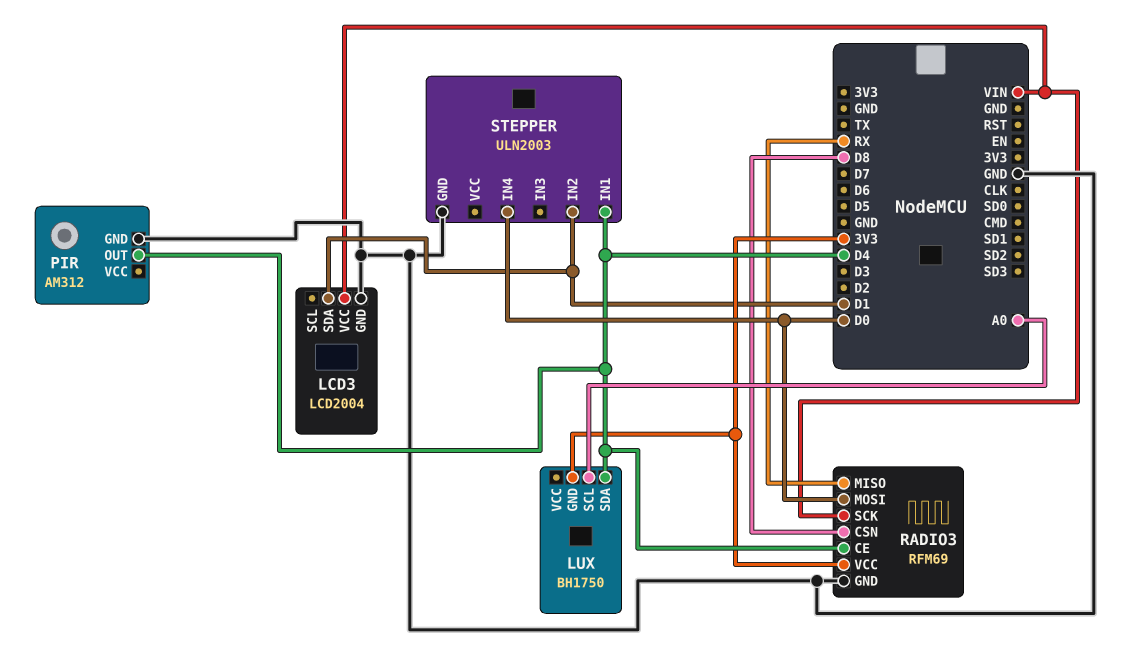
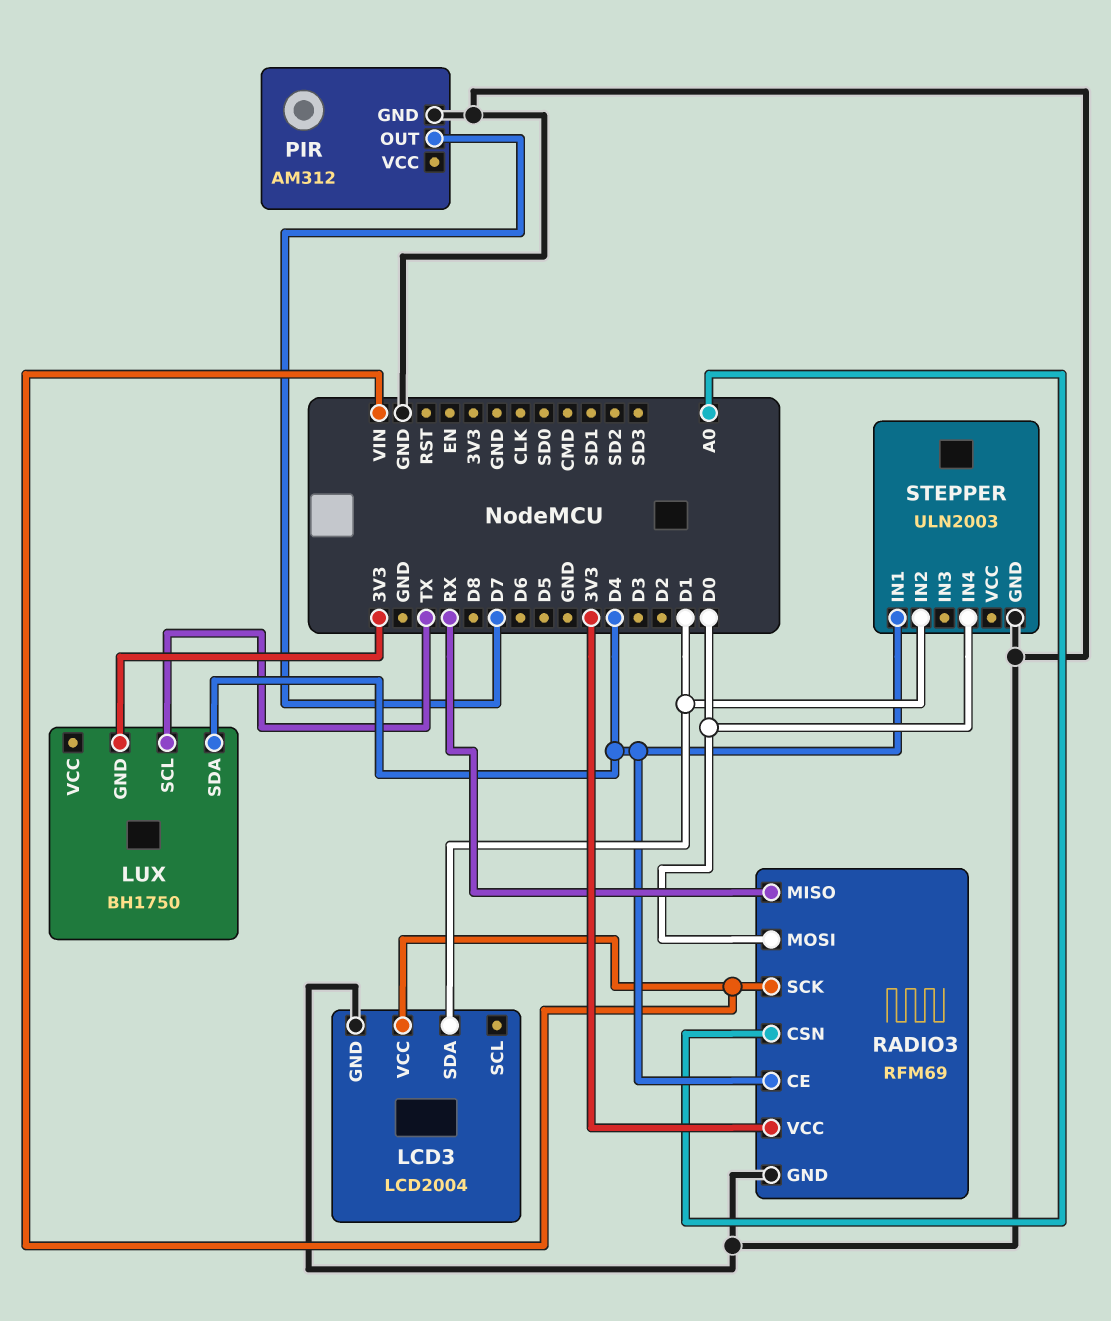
LUX pin SCL: A0 -> TX
PIR pin OUT: D4 -> D7
RADIO3 pin CSN: D8 -> A0

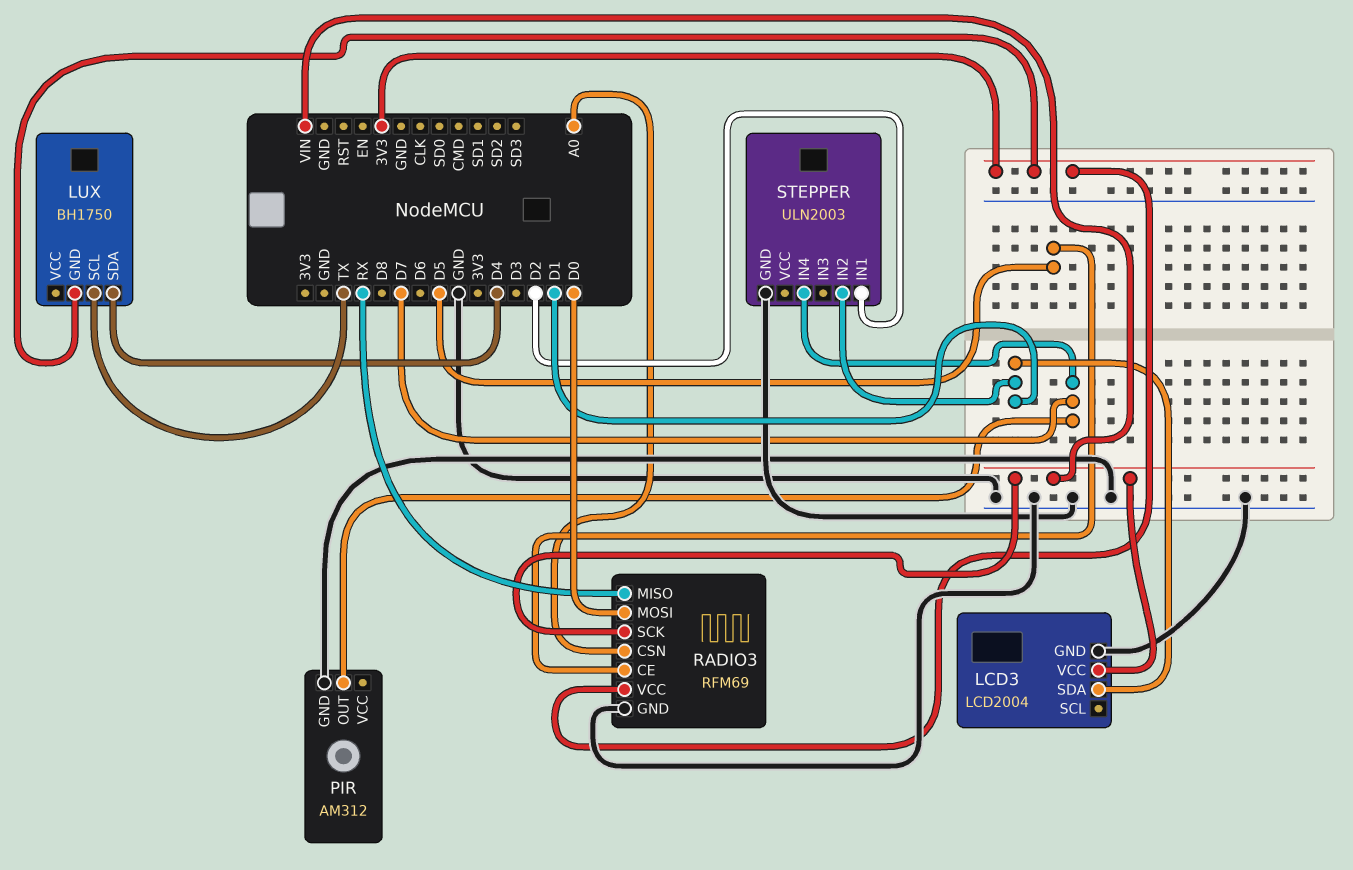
RADIO3 pin CE: D4 -> D5
STEPPER pin IN1: D4 -> D2
STEPPER pin IN4: D0 -> D7

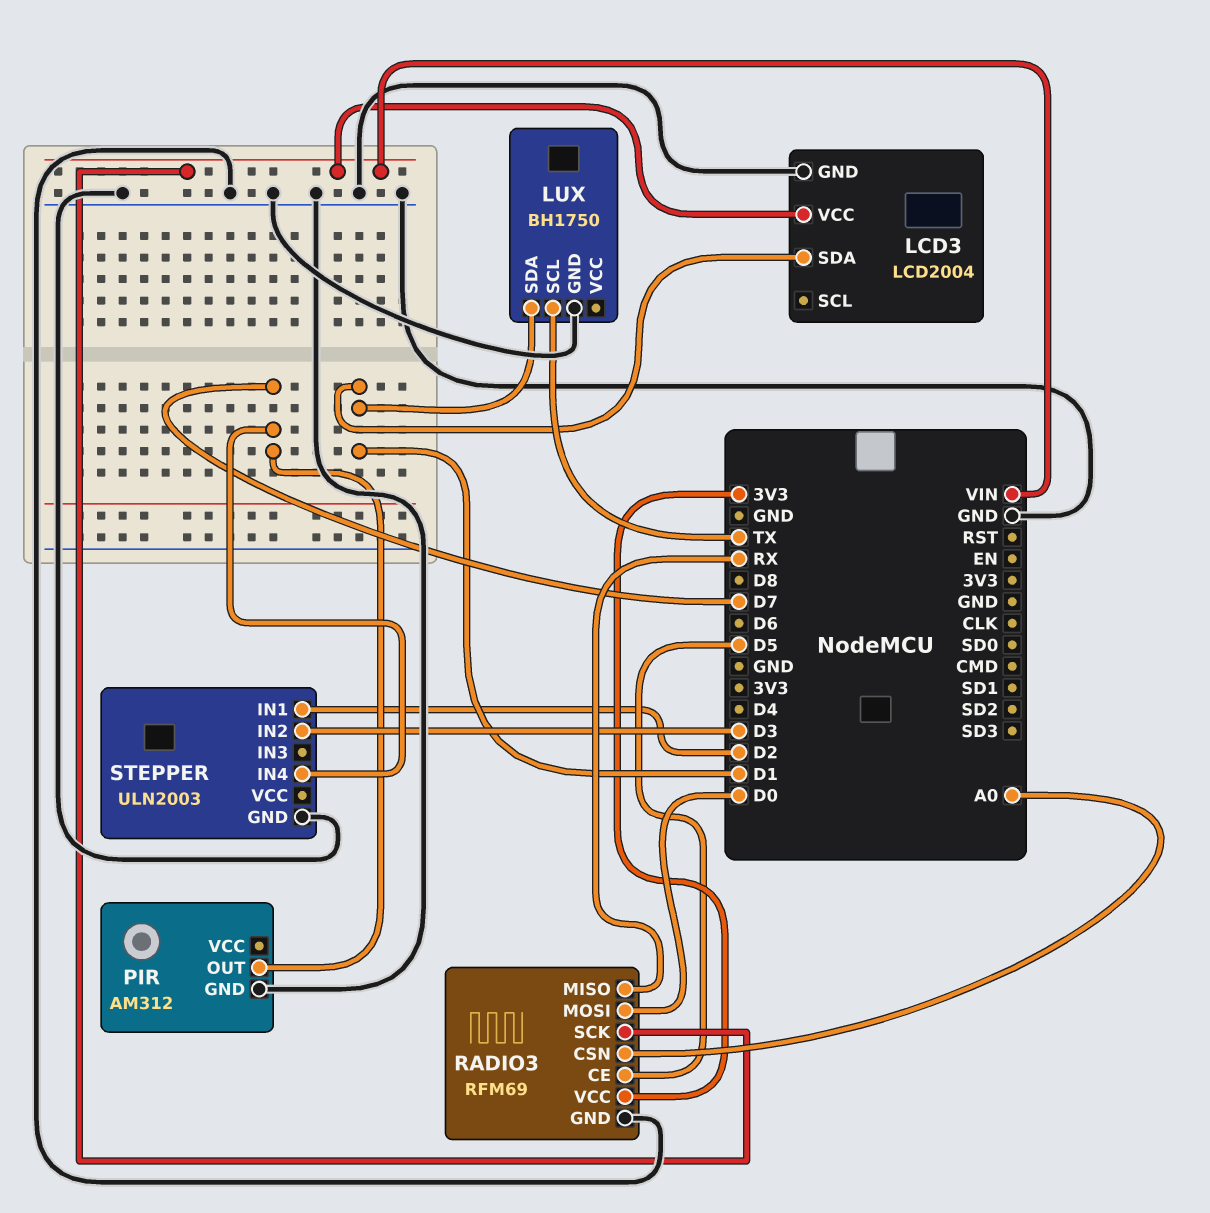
LUX pin GND: 3V3 -> GND
LUX pin SDA: D4 -> D1
STEPPER pin IN2: D1 -> D3

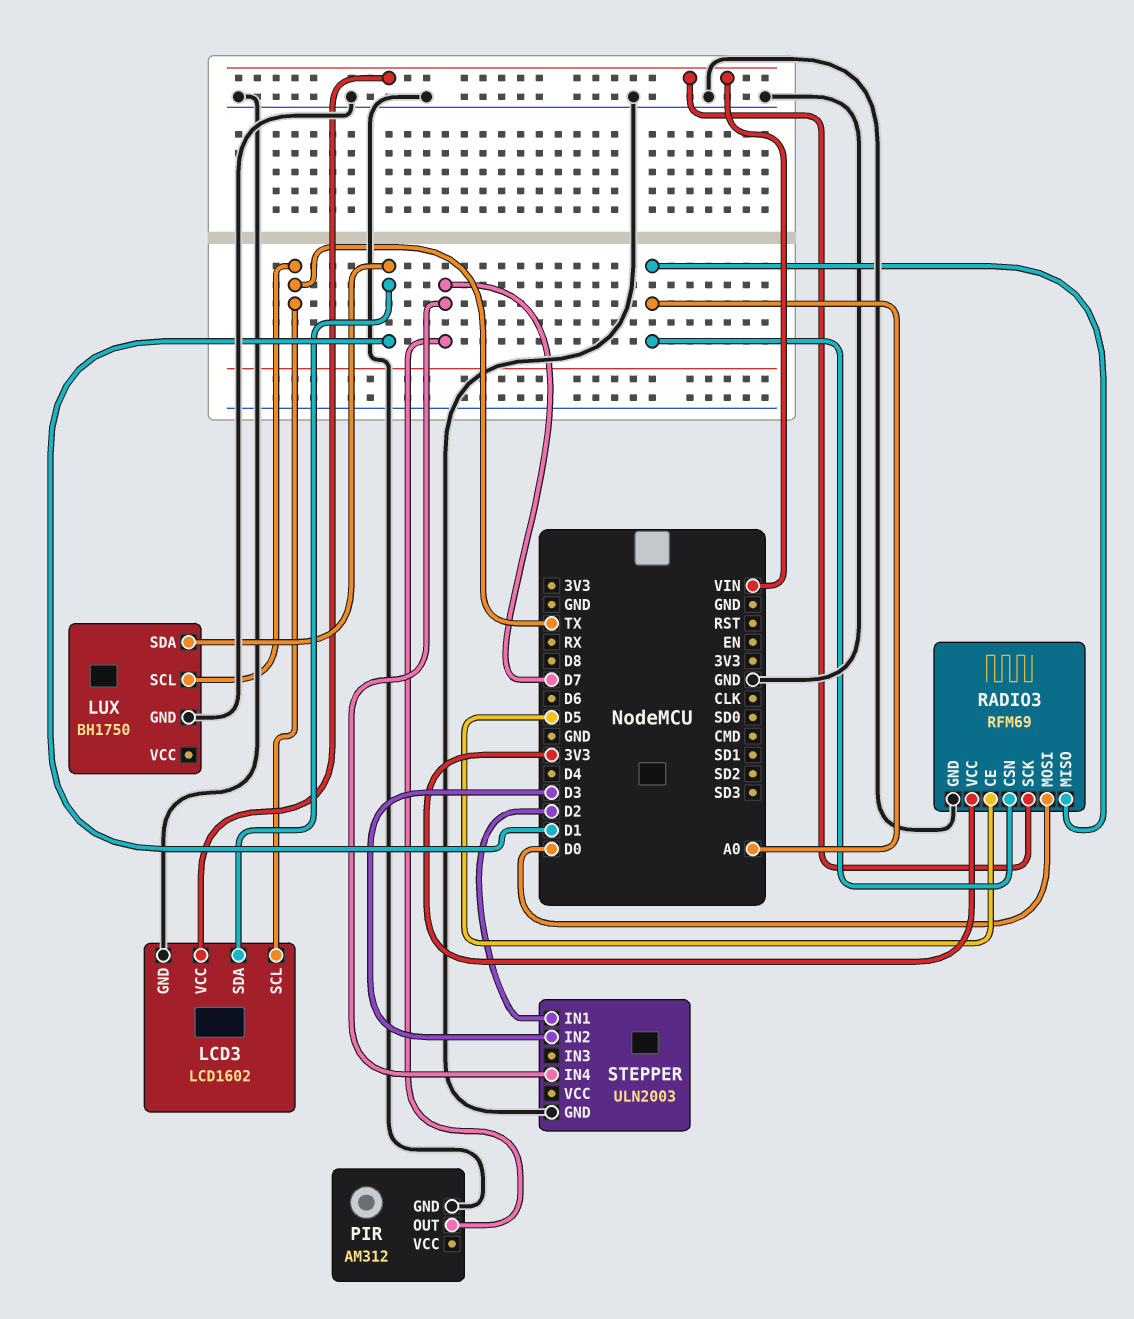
LCD3: LCD2004 -> LCD1602
LCD3 pin SCL: none -> TX
RADIO3 pin MISO: RX -> A0

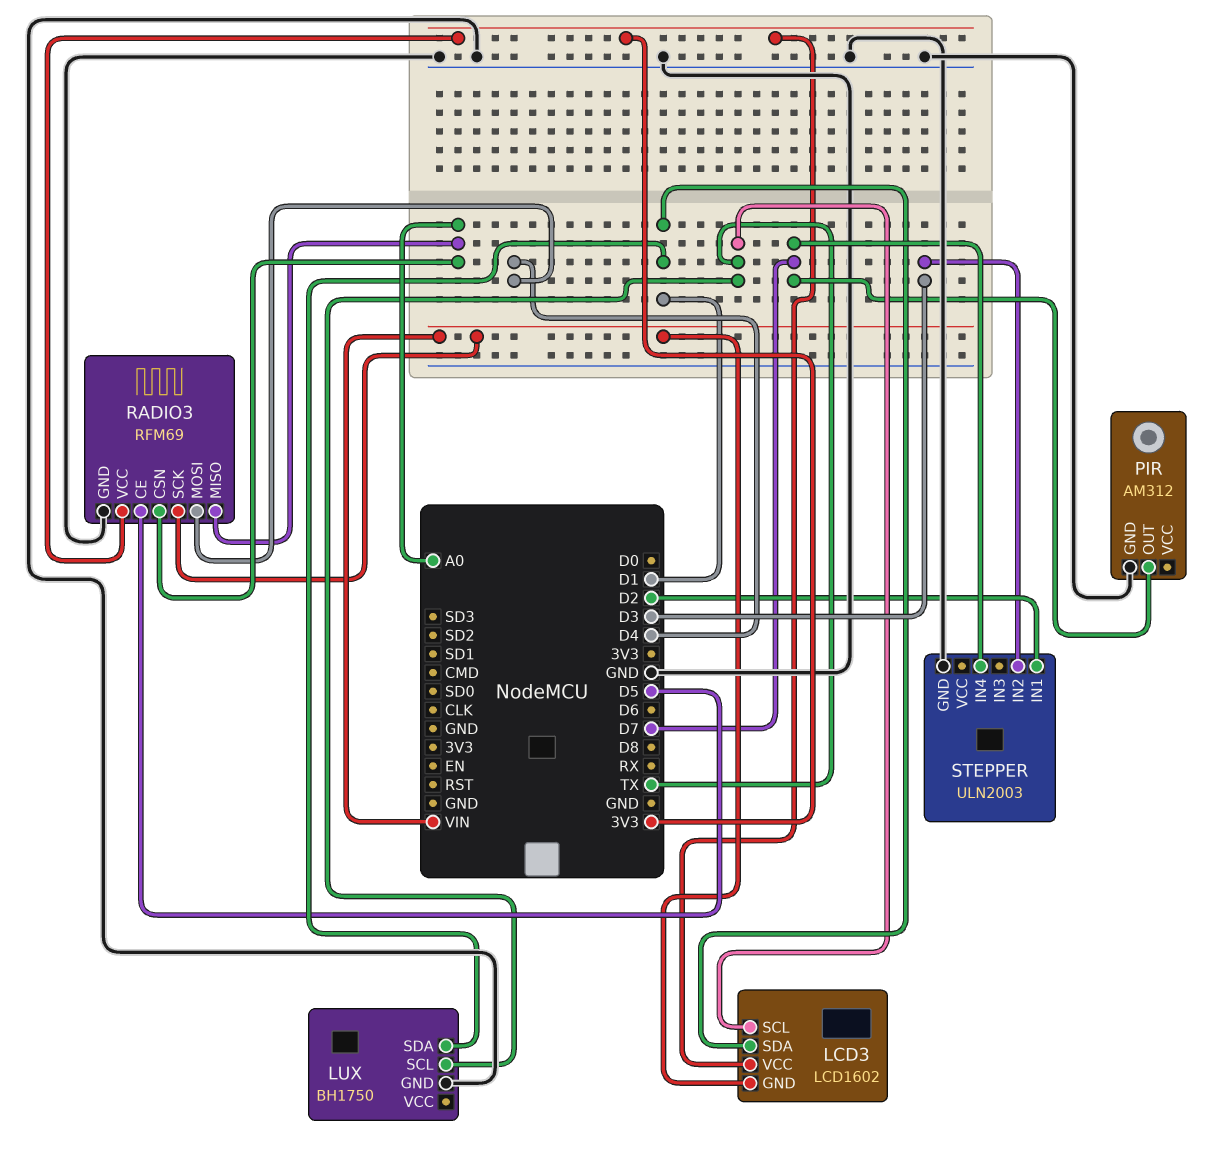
LCD3 pin GND: GND -> VIN
LCD3 pin VCC: VIN -> 3V3
RADIO3 pin MOSI: D0 -> D4

